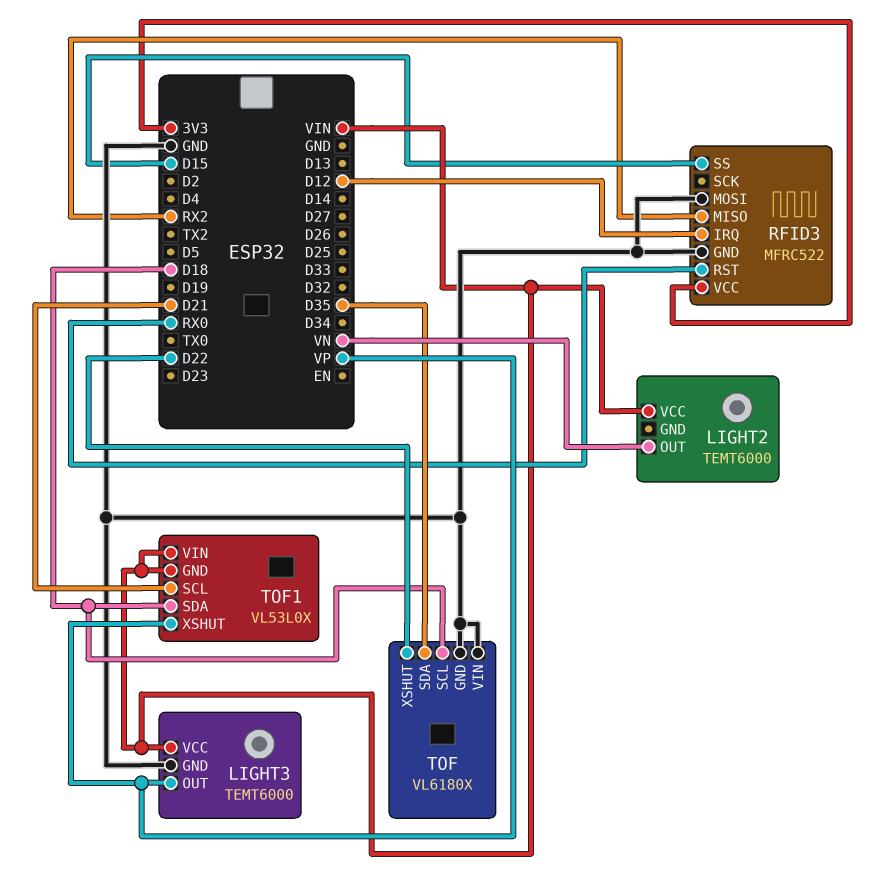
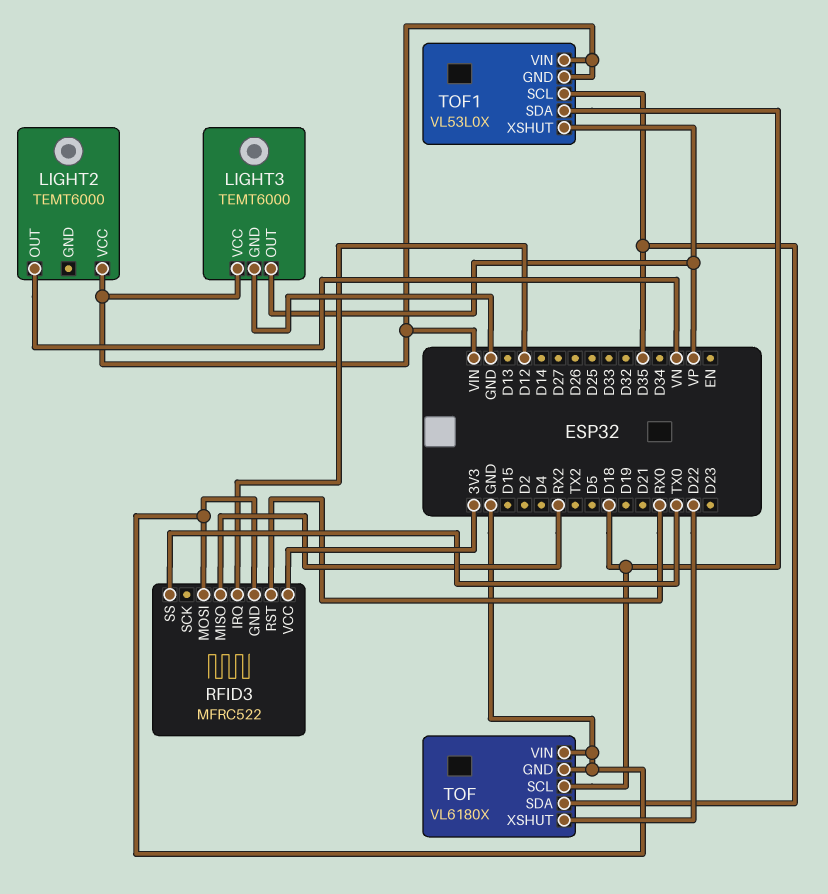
RFID3 pin SS: D15 -> TX0
TOF1 pin SCL: D21 -> D35

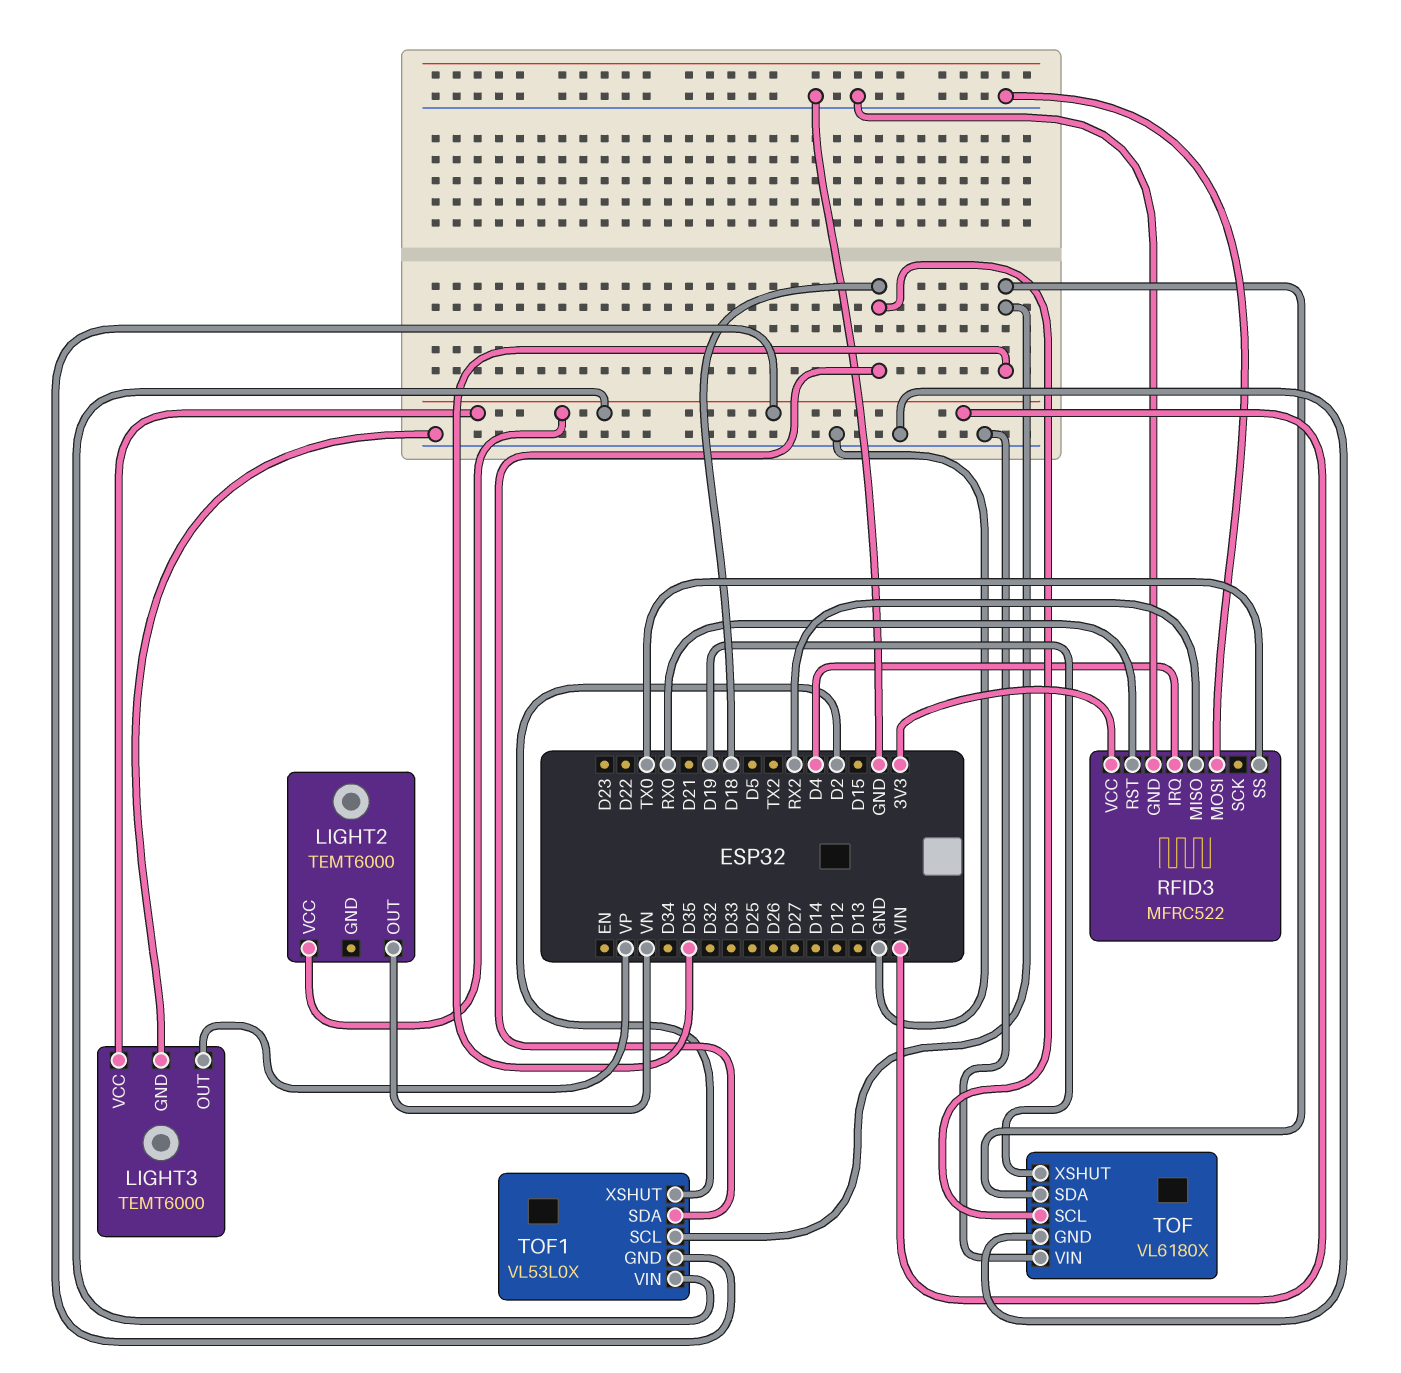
RFID3 pin IRQ: D12 -> D4
TOF pin XSHUT: D22 -> D19
TOF1 pin XSHUT: VP -> D2

